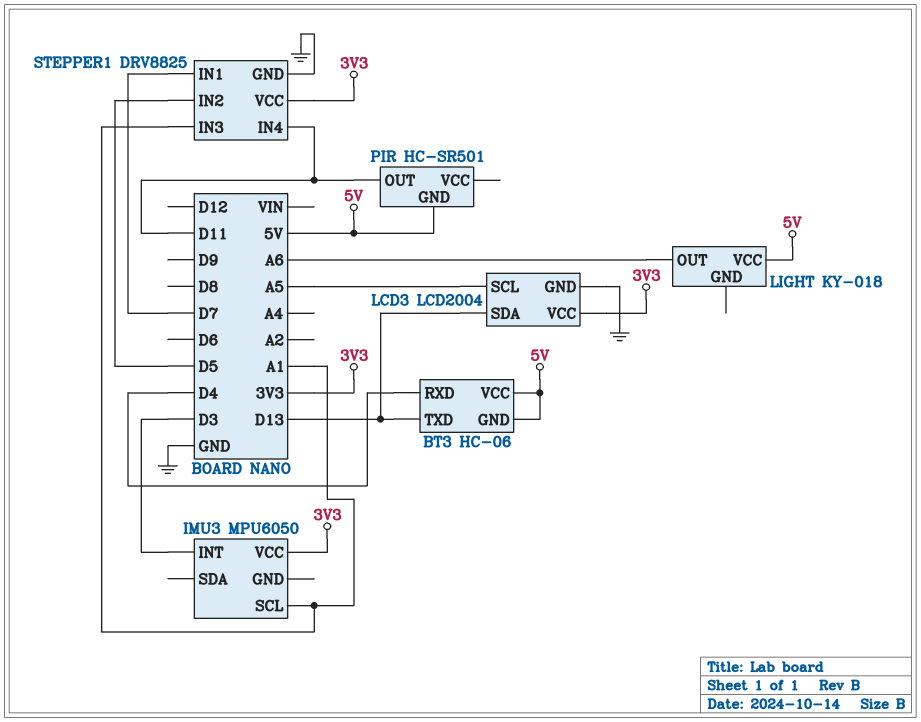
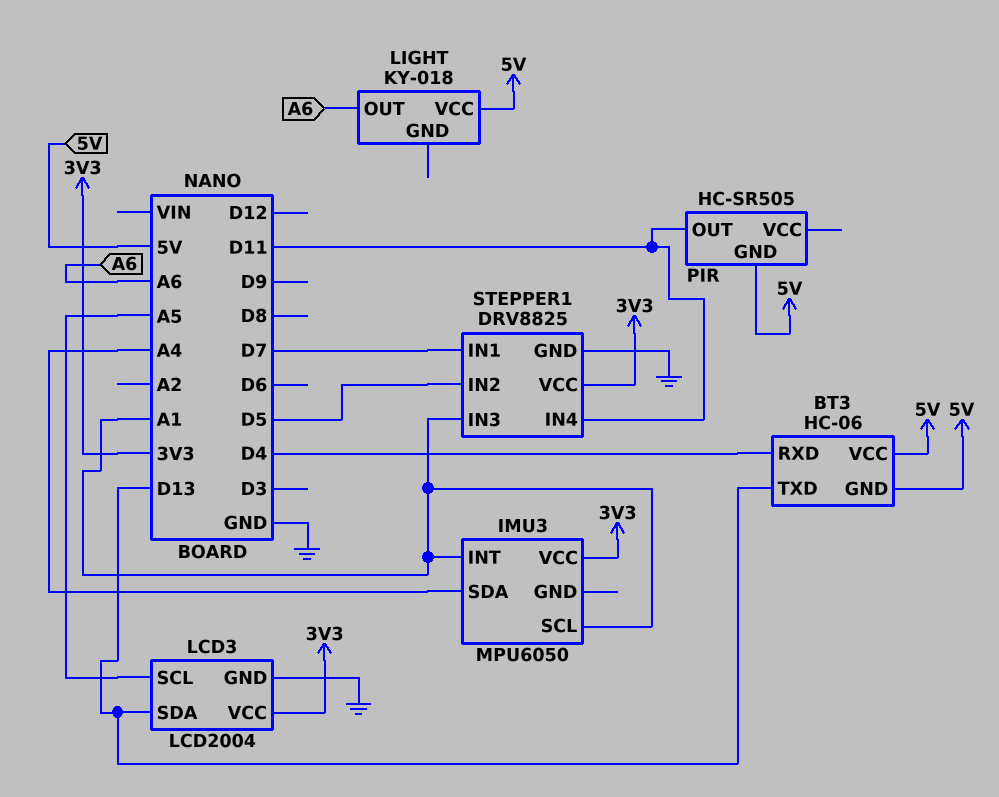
IMU3 pin INT: D3 -> A1
IMU3 pin SDA: none -> A4
PIR: HC-SR501 -> HC-SR505

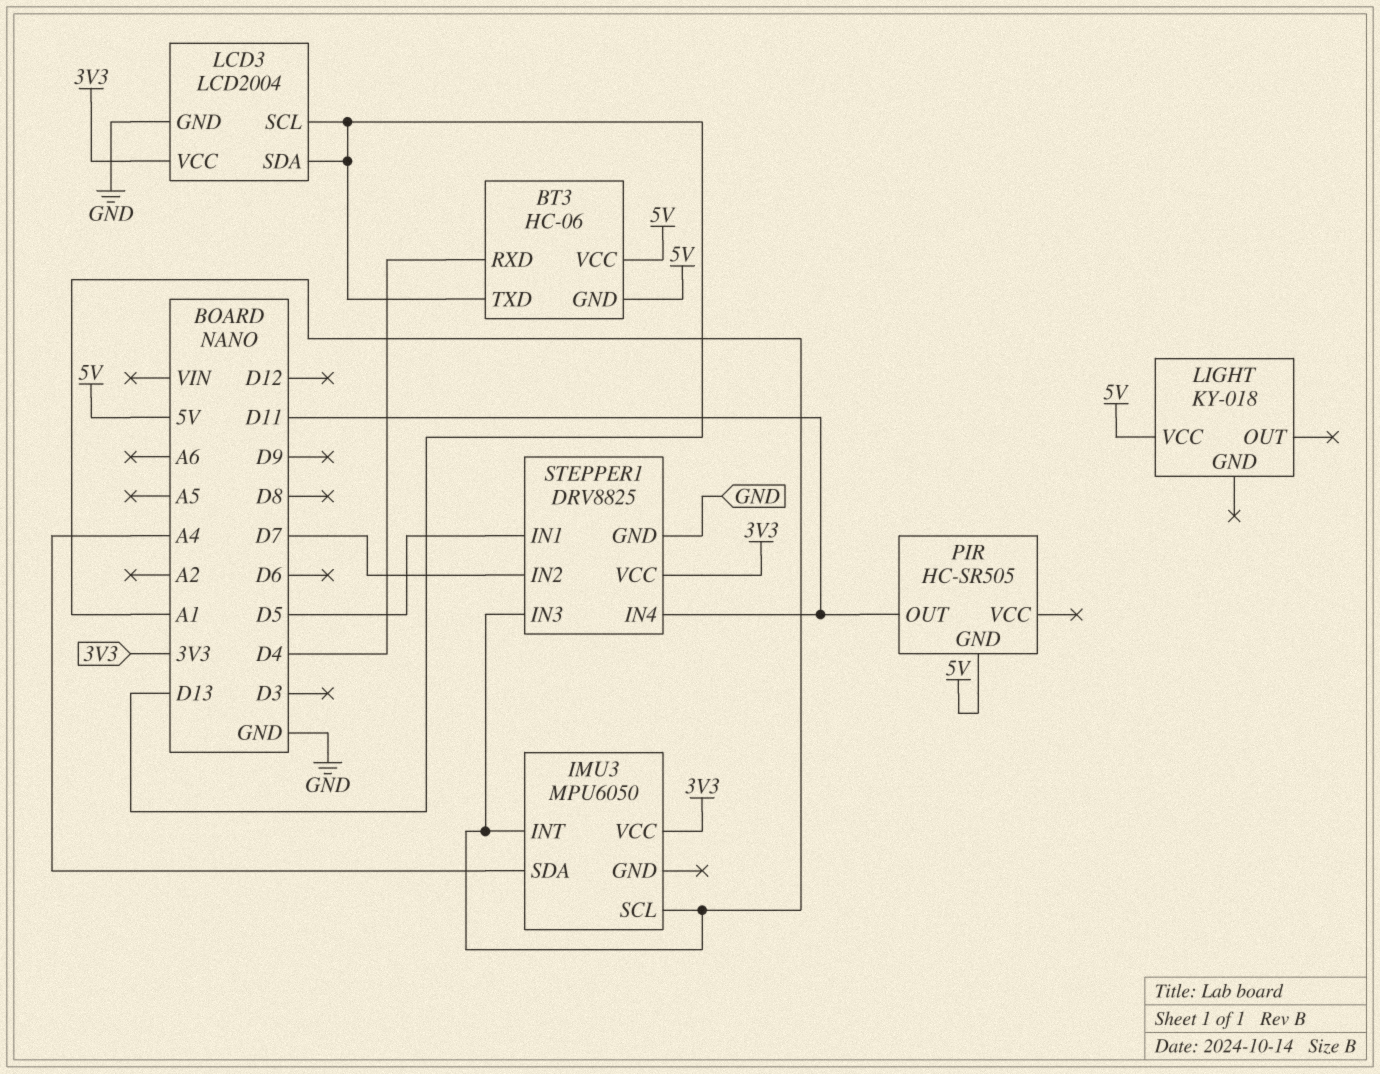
LCD3 pin SCL: A5 -> D13
LIGHT pin OUT: A6 -> none
STEPPER1 pin IN1: D7 -> D5
STEPPER1 pin IN2: D5 -> D7

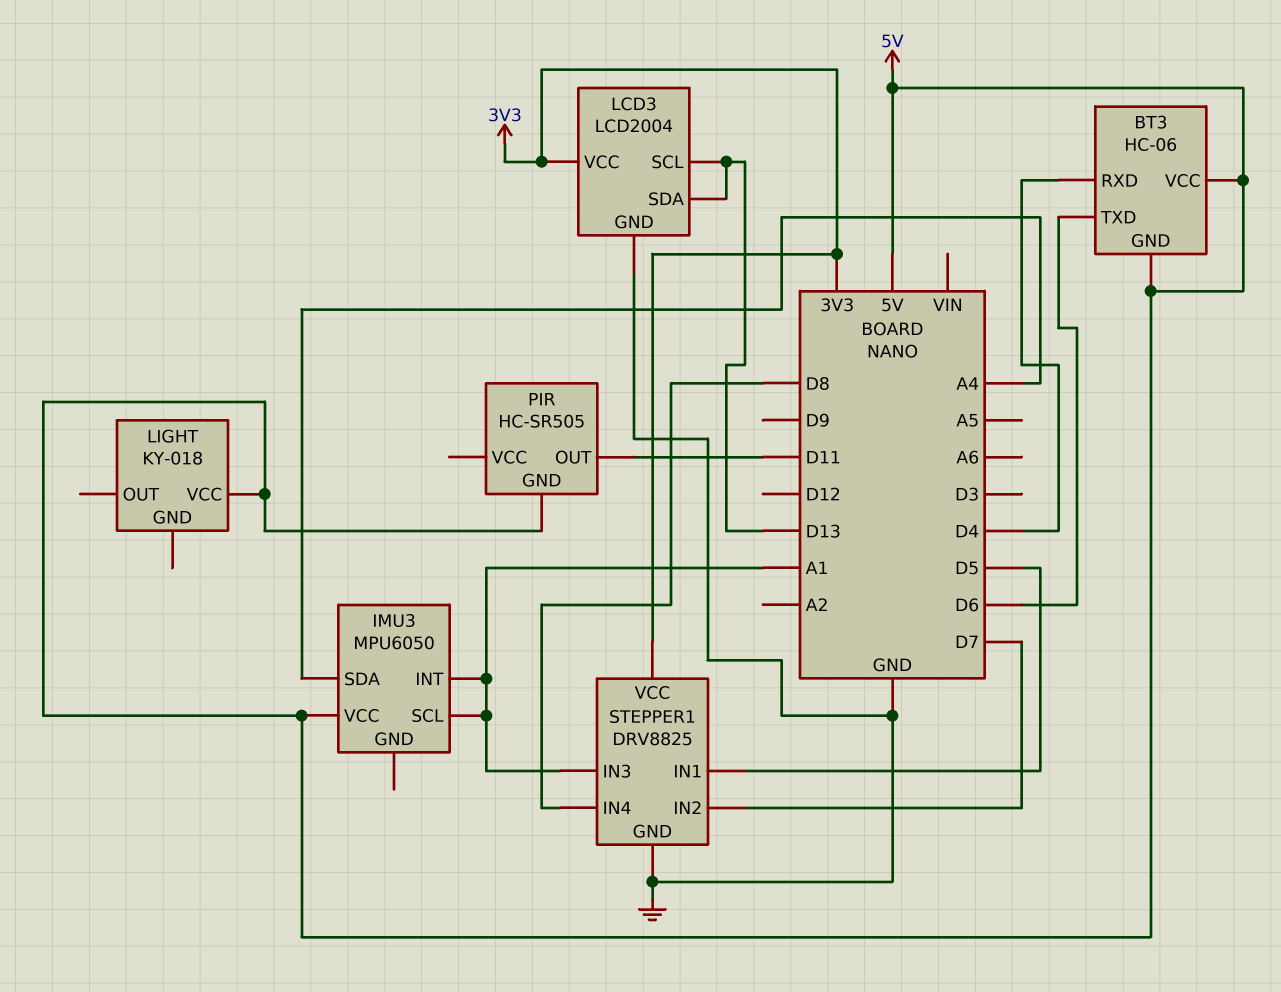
BT3 pin TXD: D13 -> D6
IMU3 pin VCC: 3V3 -> 5V
STEPPER1 pin IN4: D11 -> D8

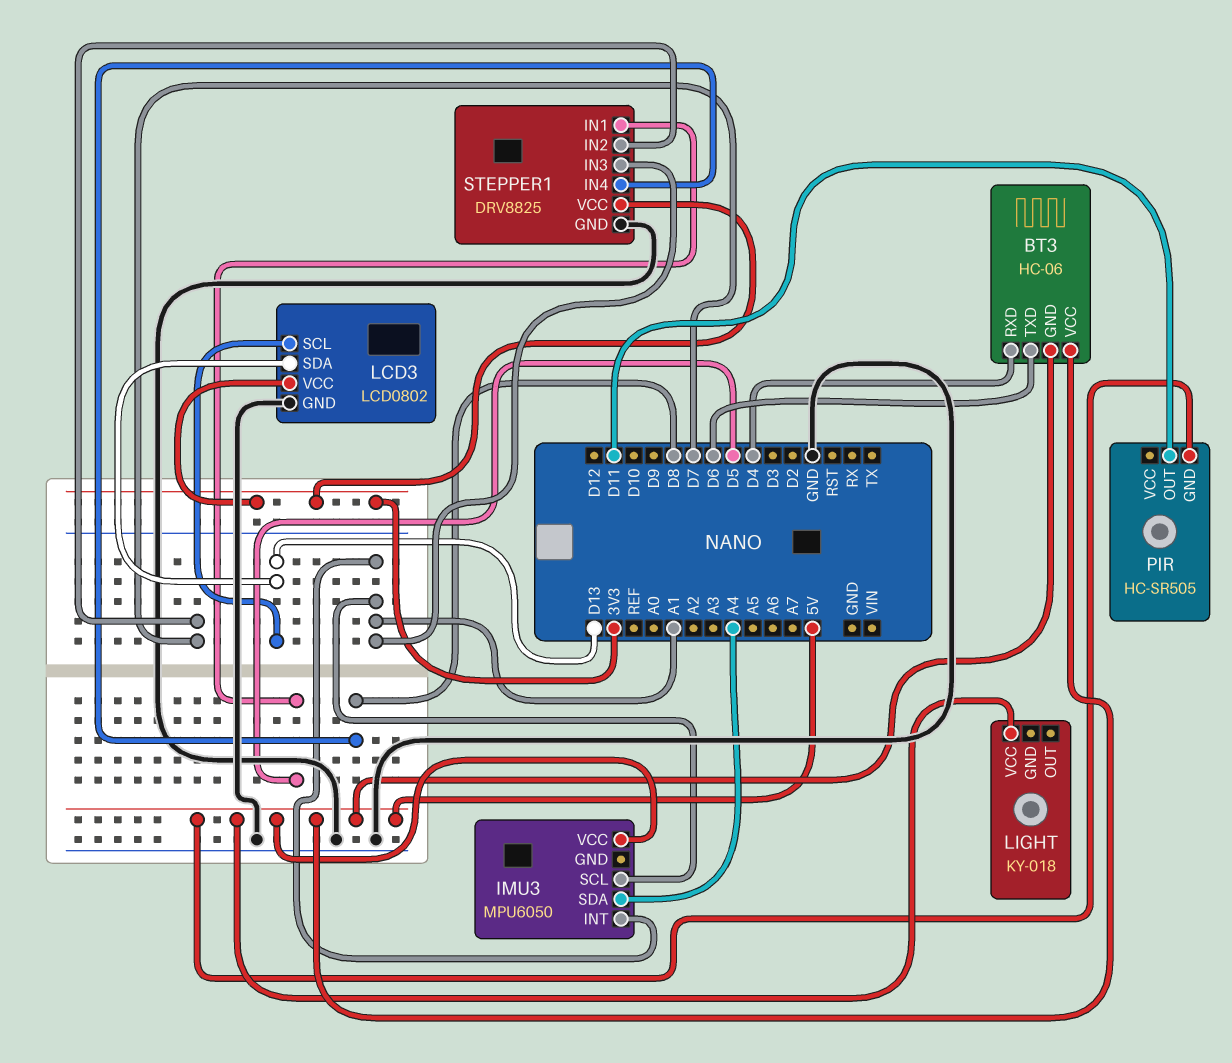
LCD3: LCD2004 -> LCD0802

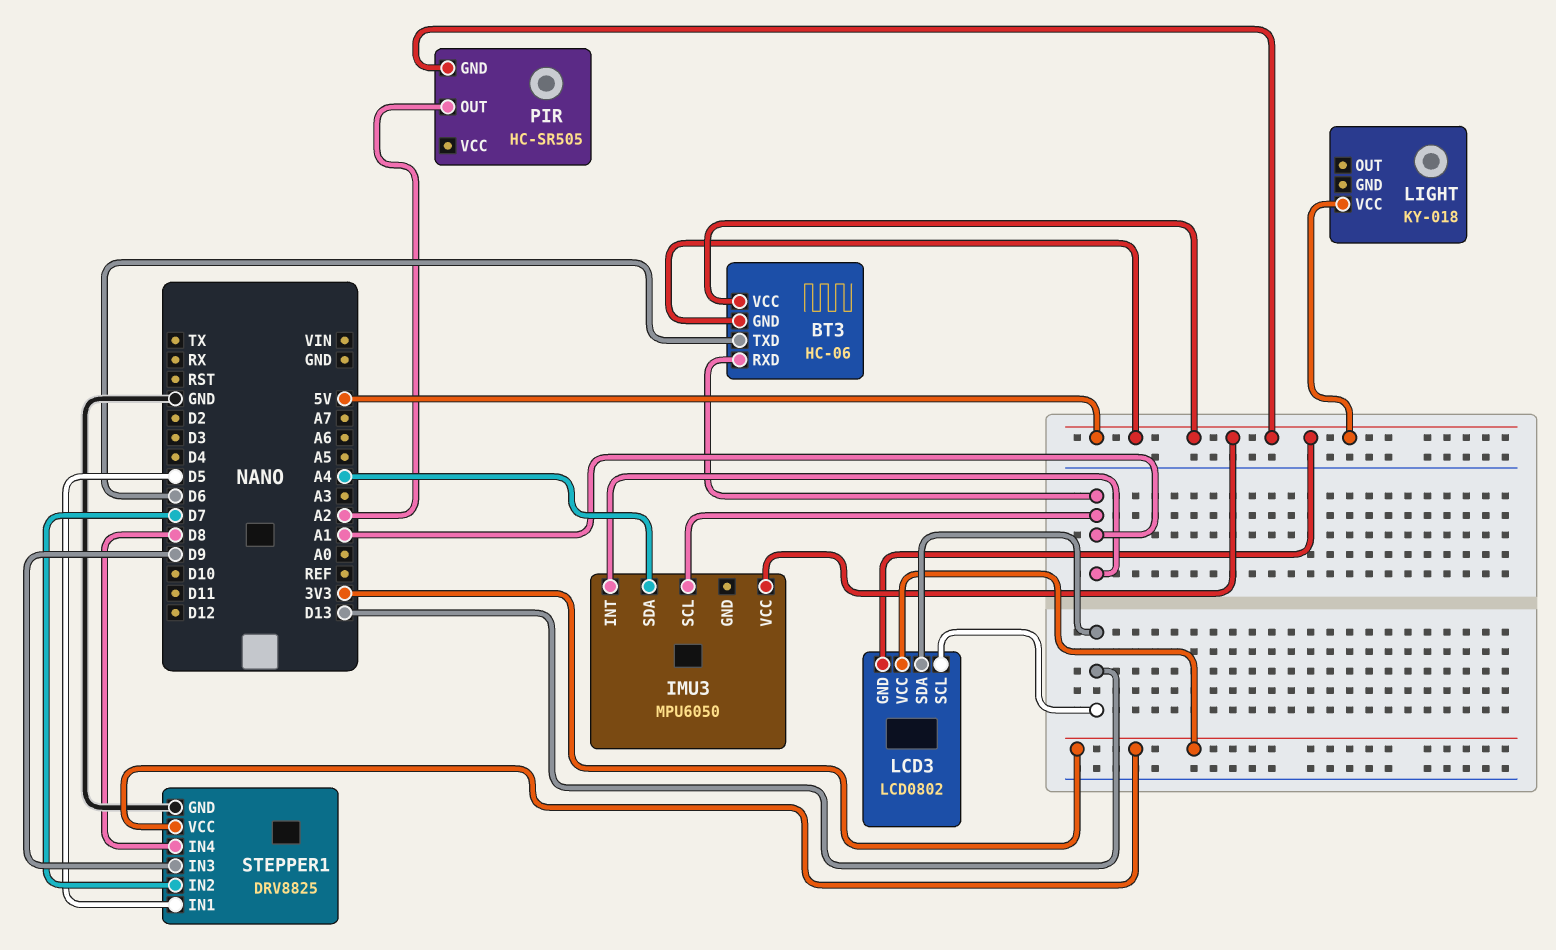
BT3 pin RXD: D4 -> A1
LCD3 pin GND: GND -> 5V
PIR pin OUT: D11 -> A2
STEPPER1 pin IN3: A1 -> D9

